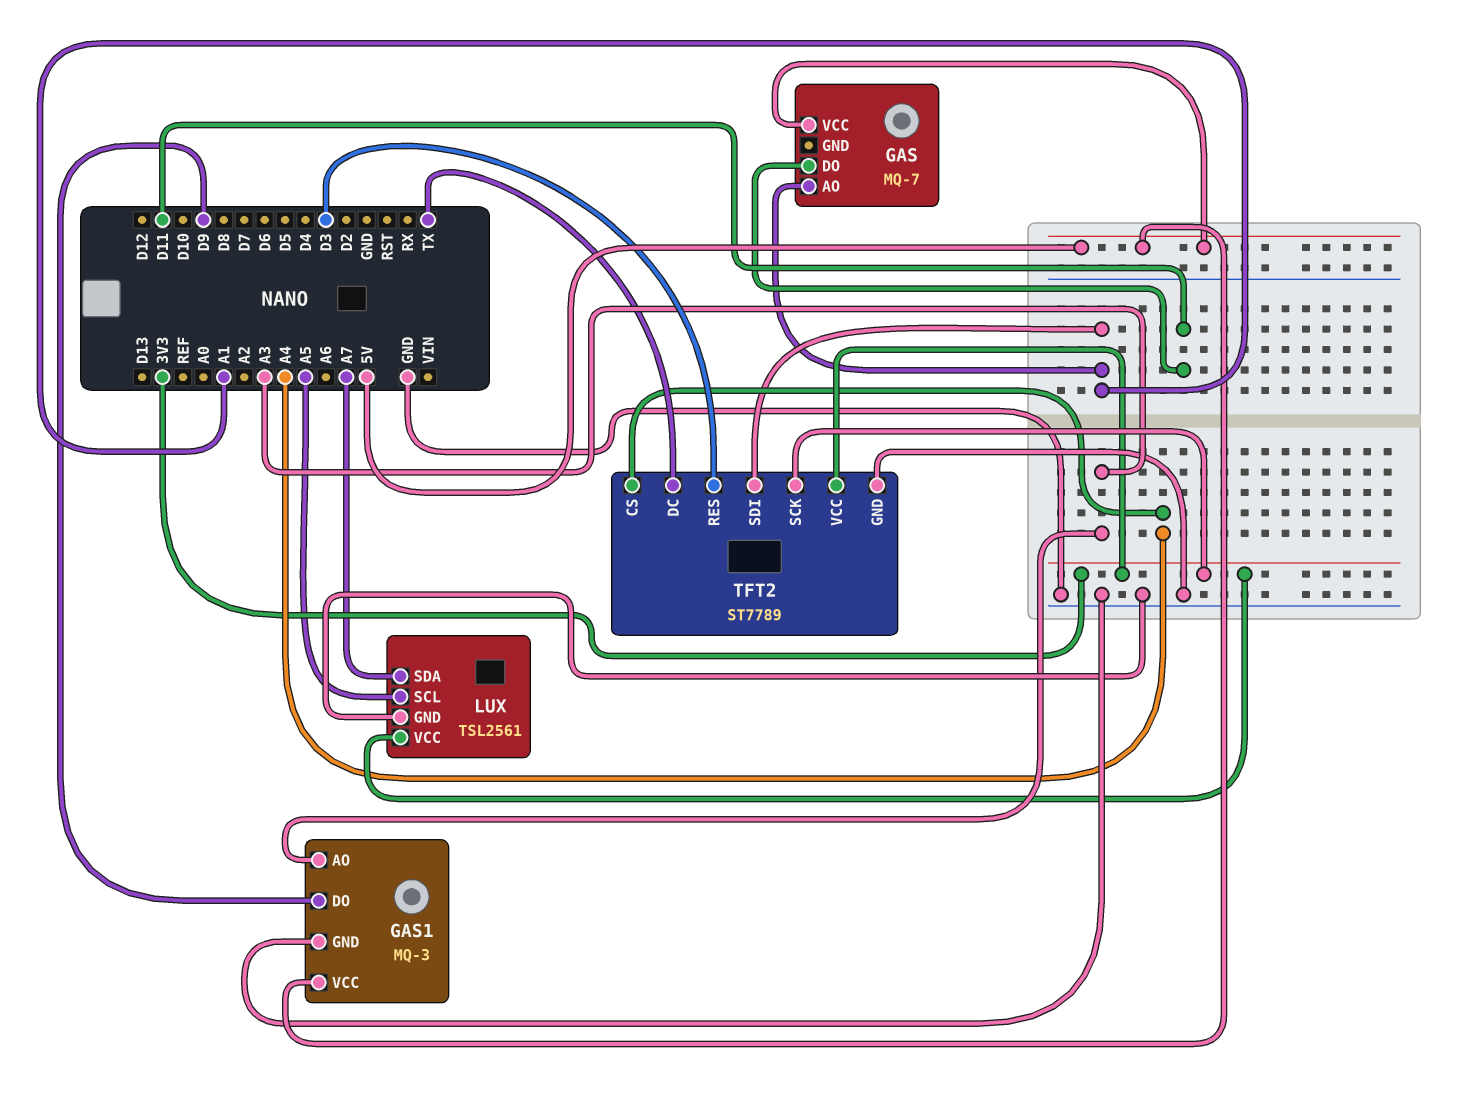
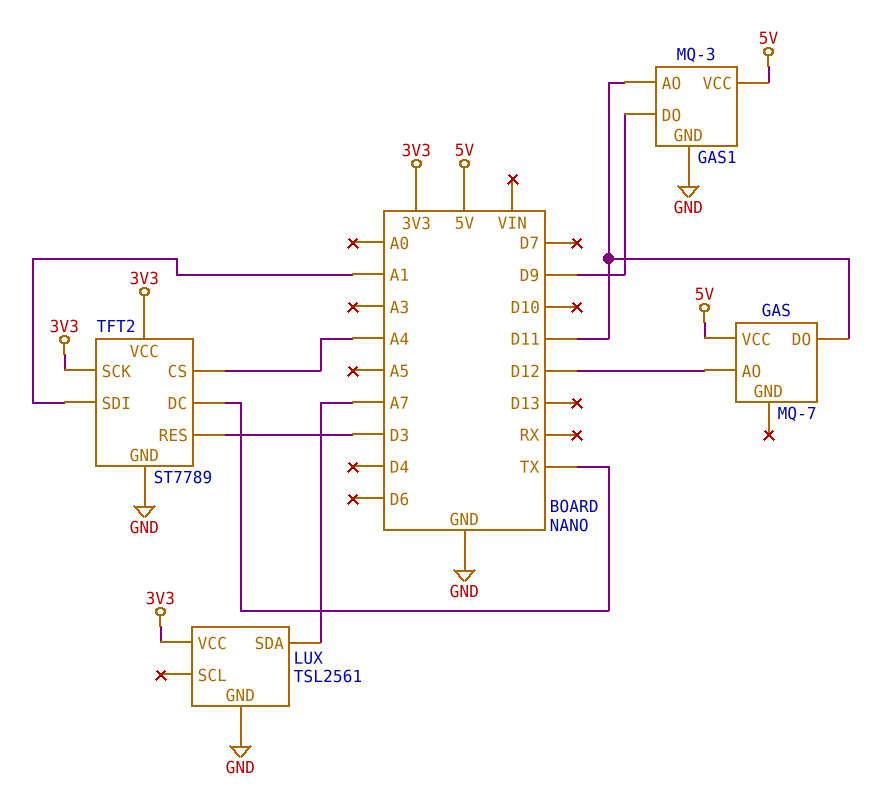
GAS pin AO: A1 -> D12
GAS1 pin AO: A3 -> D11
LUX pin SCL: A5 -> none

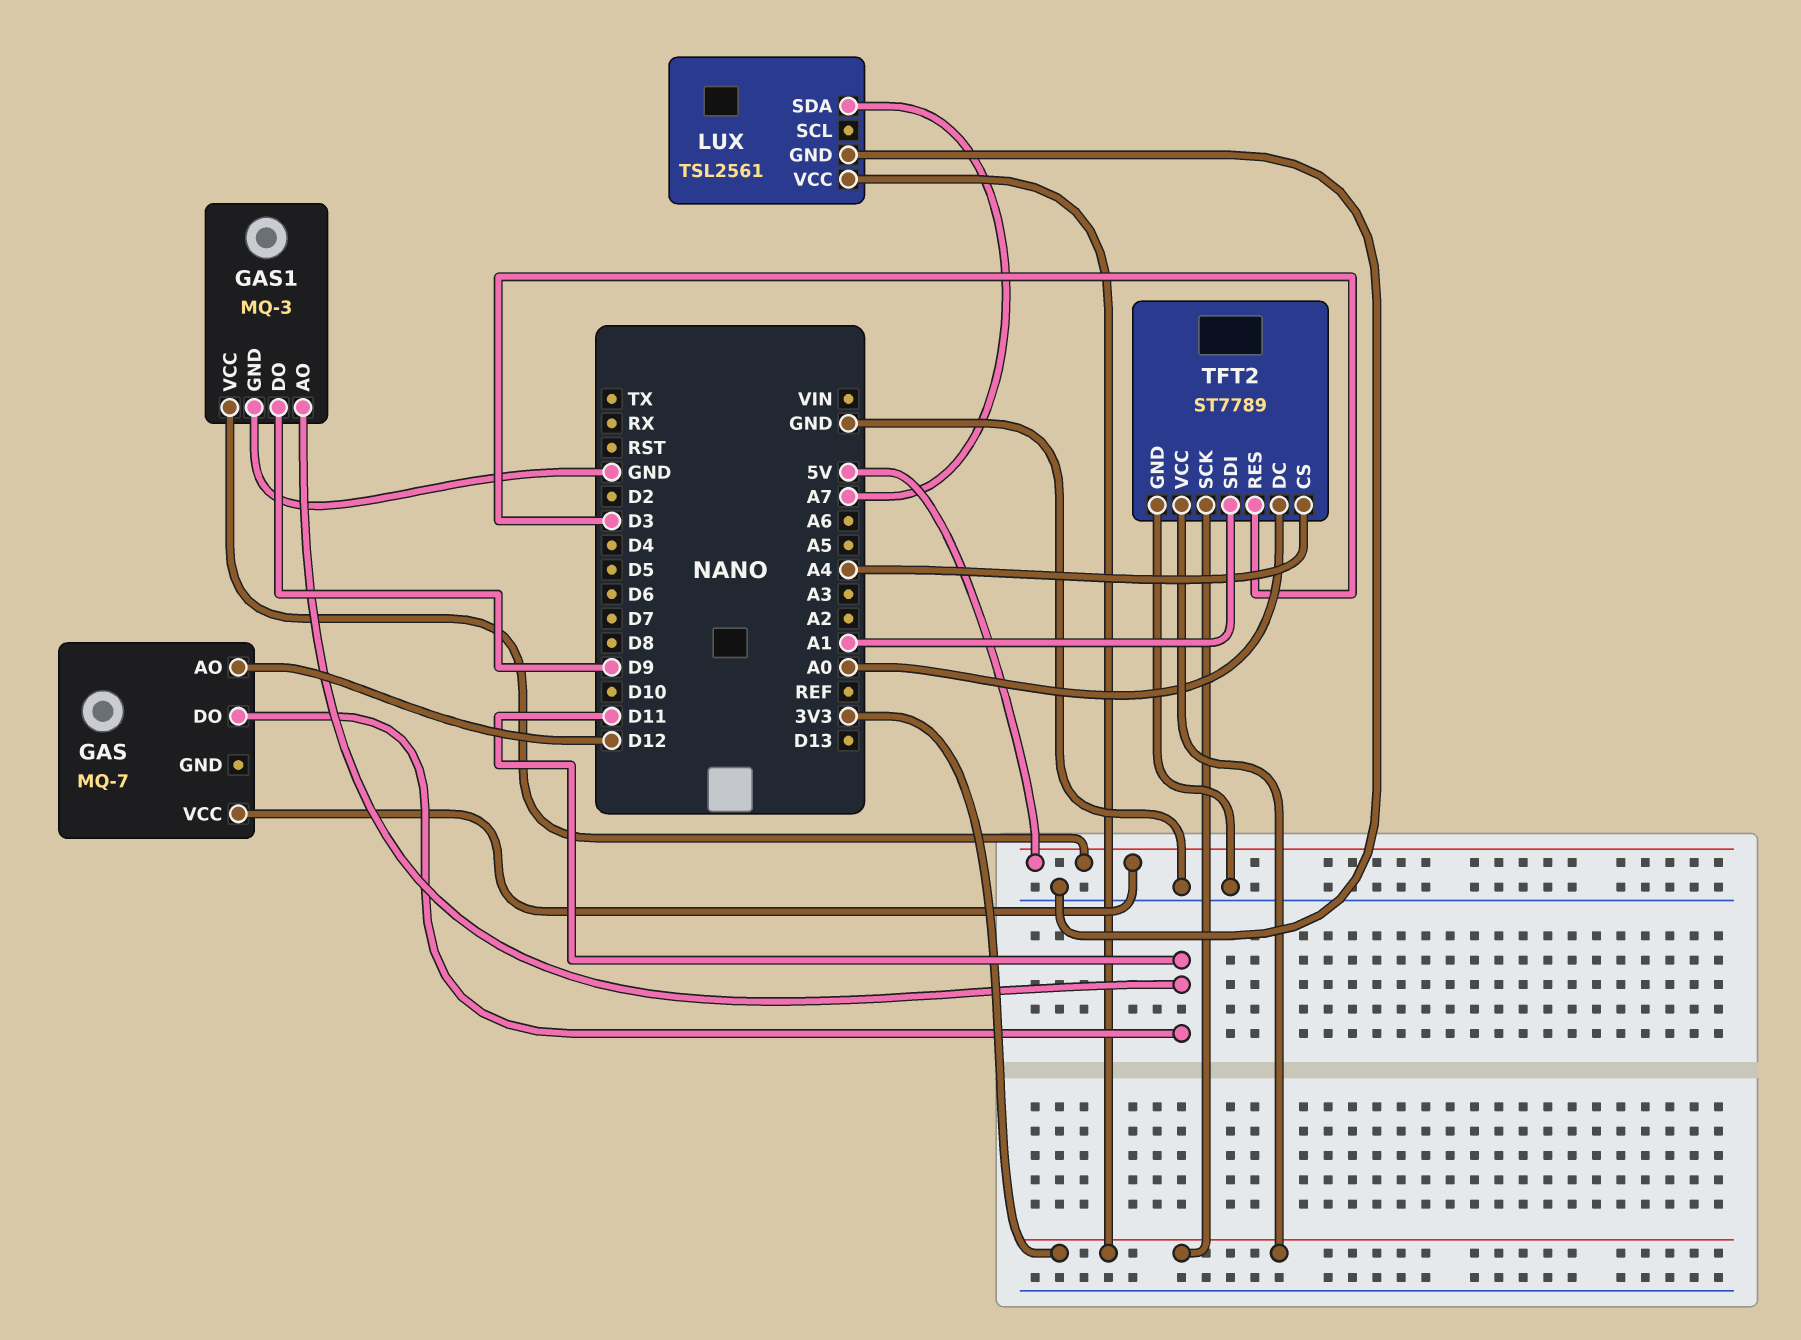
TFT2 pin DC: TX -> A0

